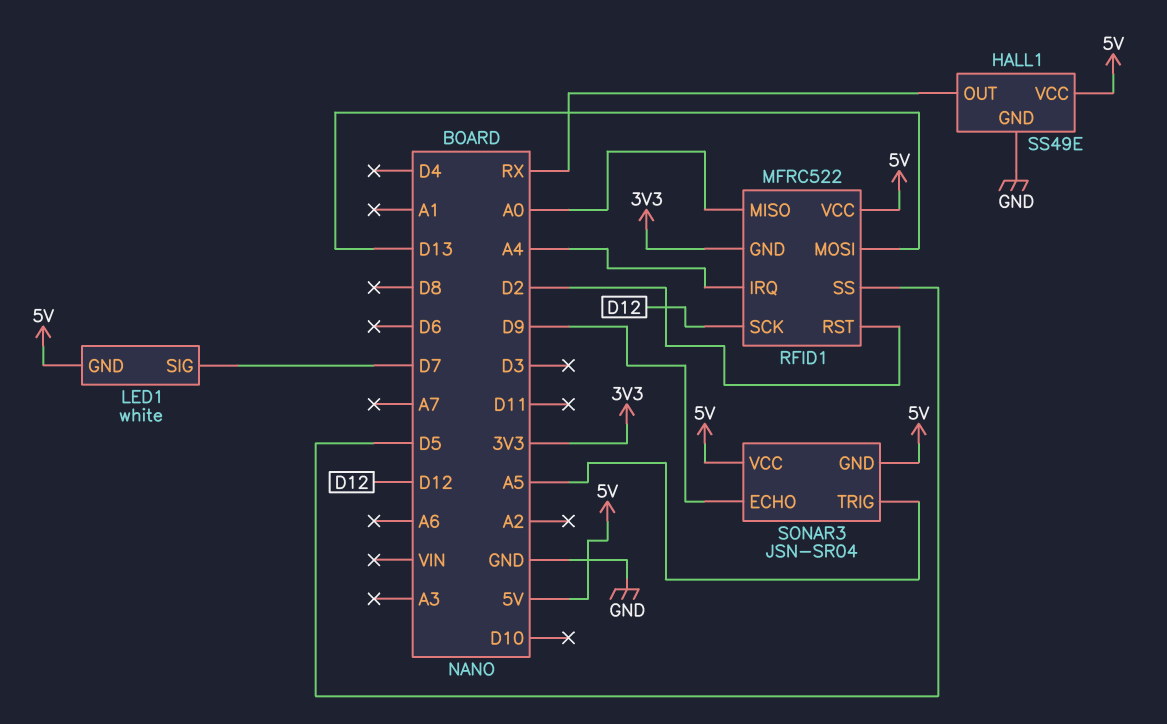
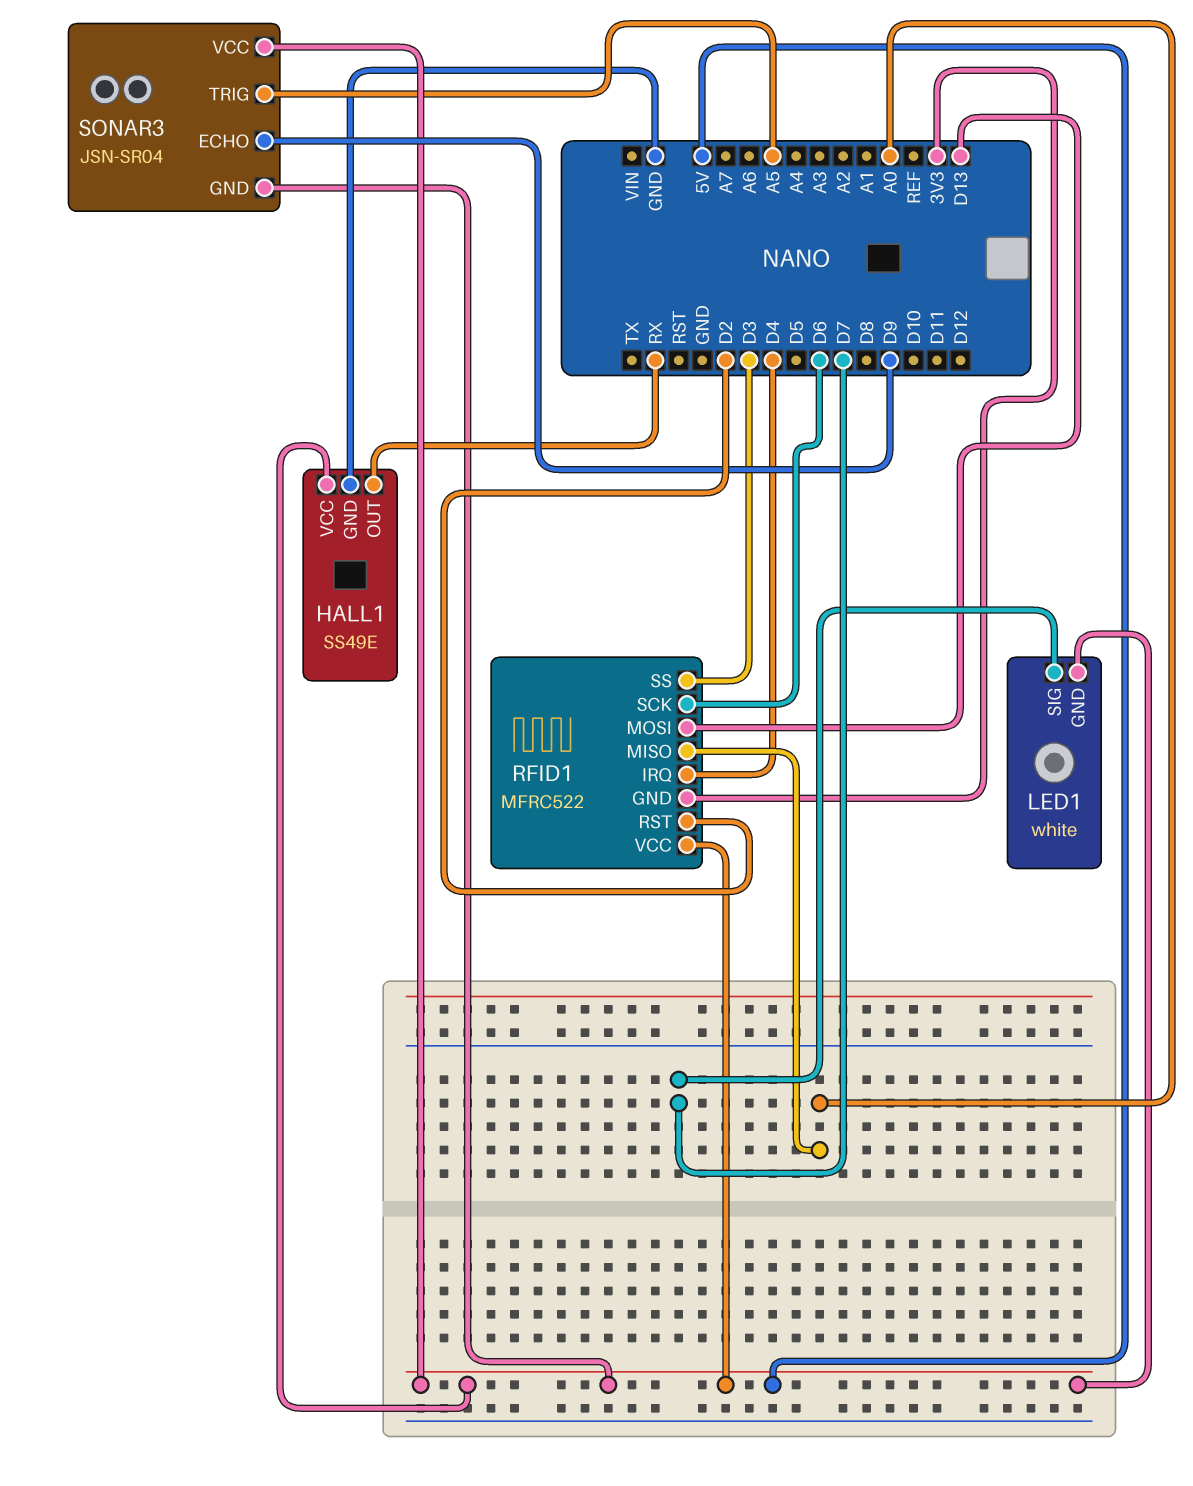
RFID1 pin IRQ: A4 -> D4
RFID1 pin SCK: D12 -> D6
RFID1 pin SS: D5 -> D3

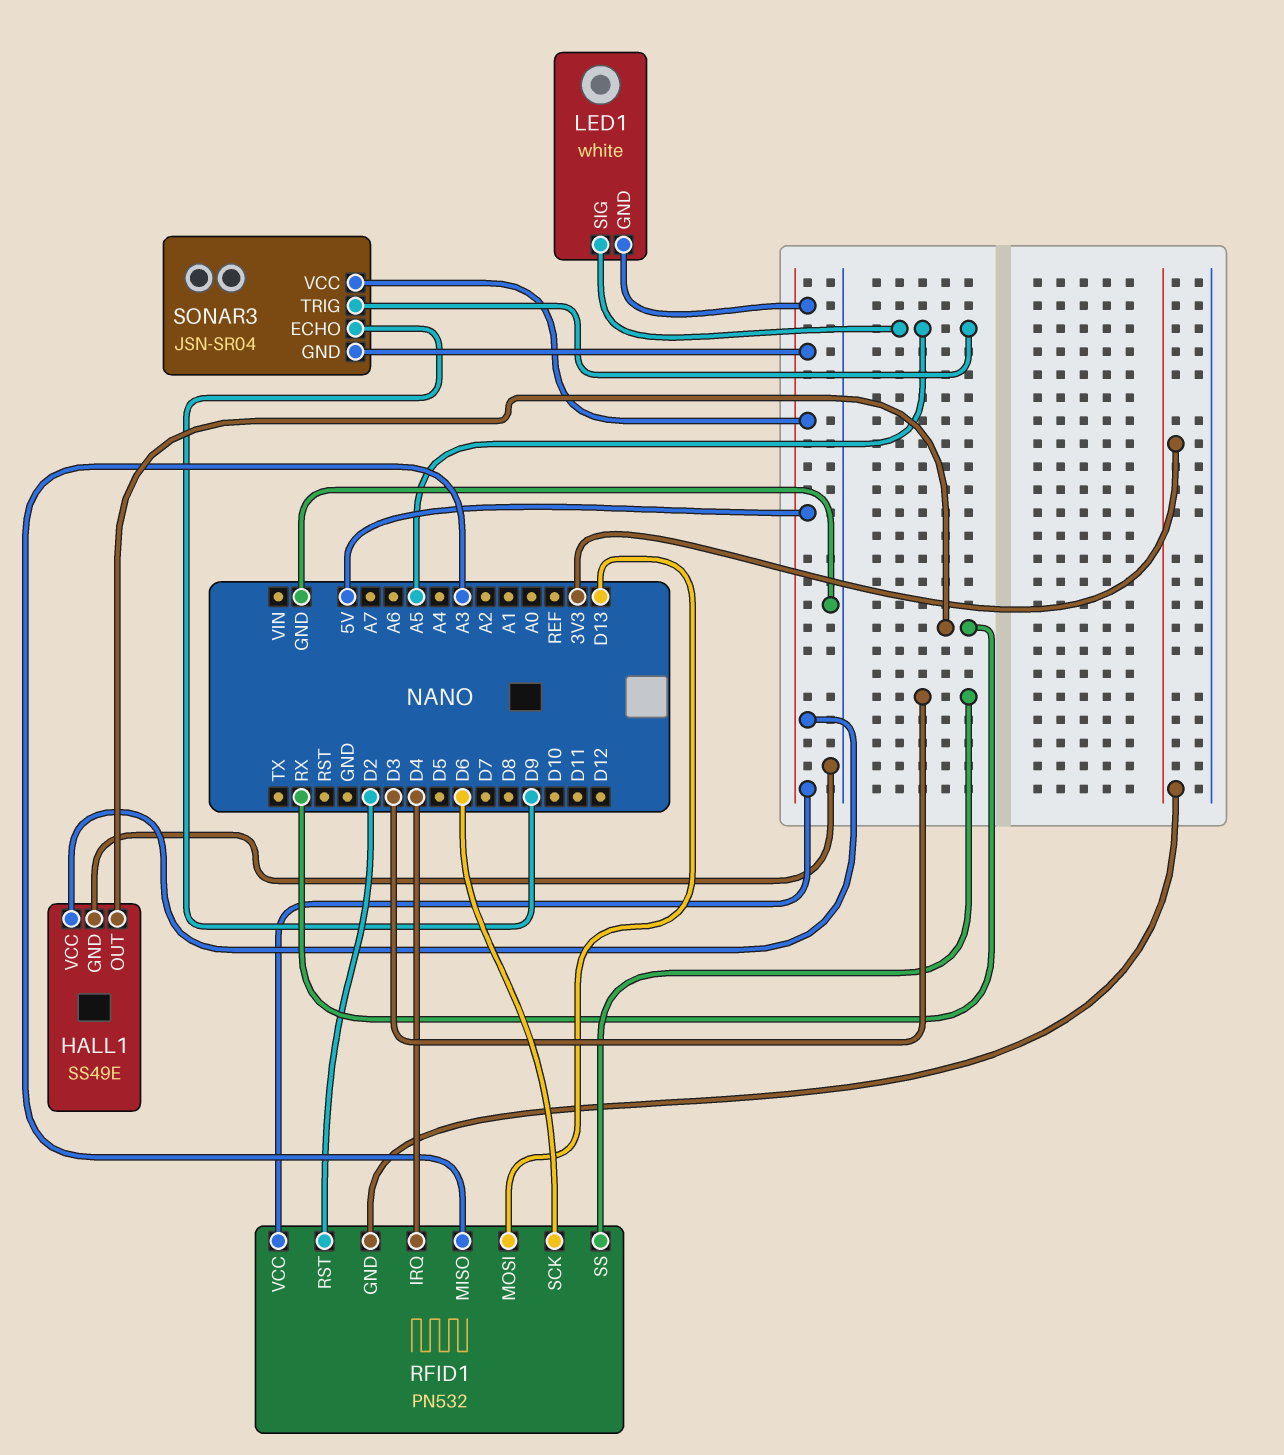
LED1 pin SIG: D7 -> A5
RFID1: MFRC522 -> PN532
RFID1 pin MISO: A0 -> A3

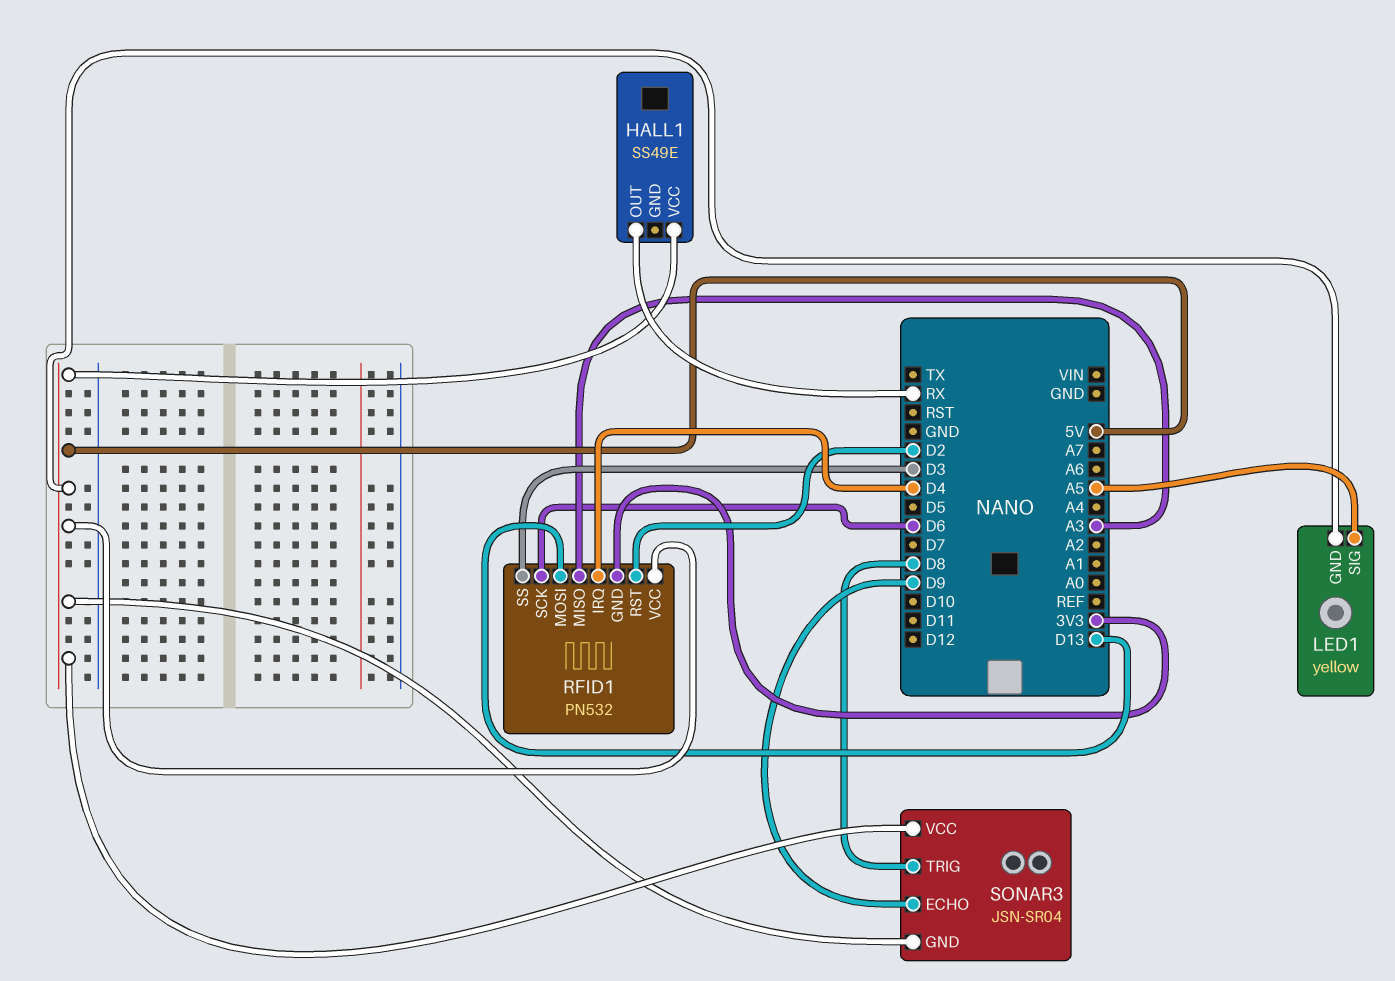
HALL1 pin GND: GND -> none
LED1: white -> yellow
SONAR3 pin TRIG: A5 -> D8

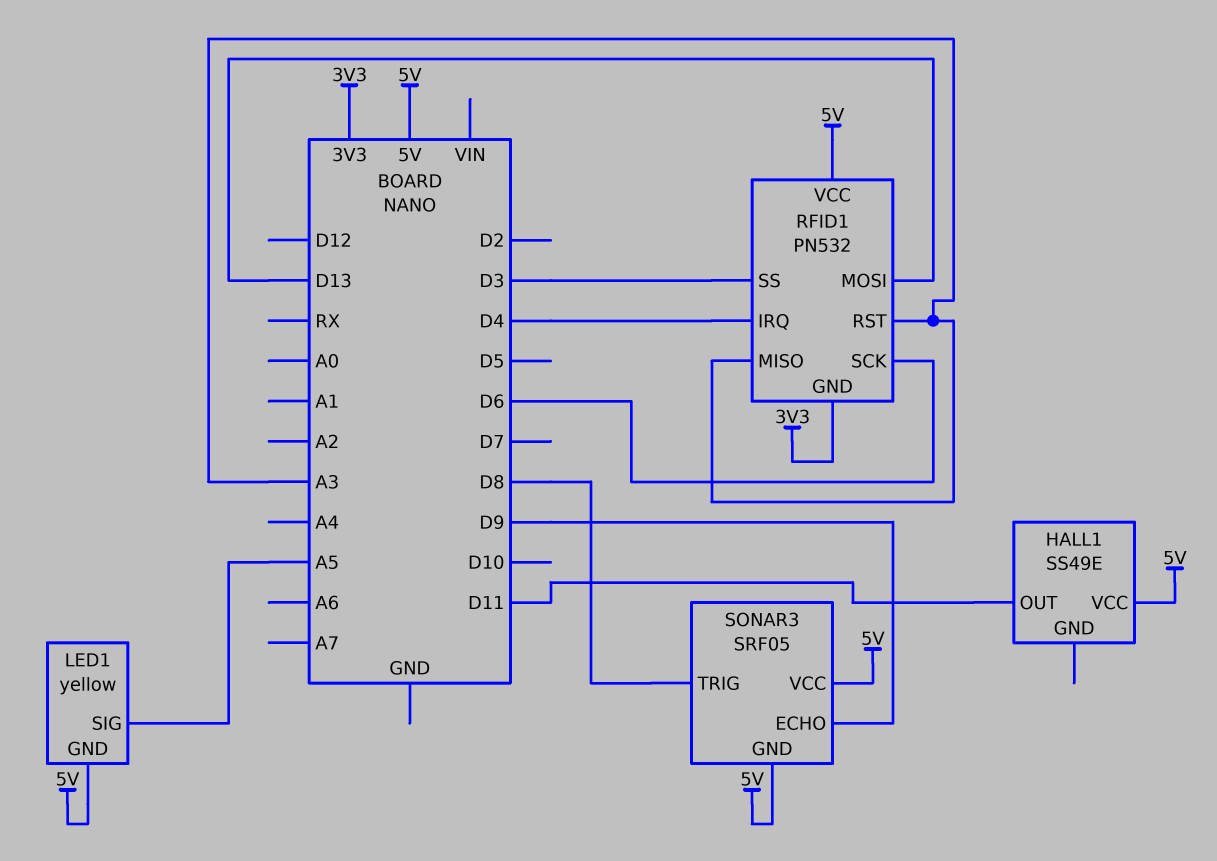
HALL1 pin OUT: RX -> D11
RFID1 pin RST: D2 -> A3
SONAR3: JSN-SR04 -> SRF05

